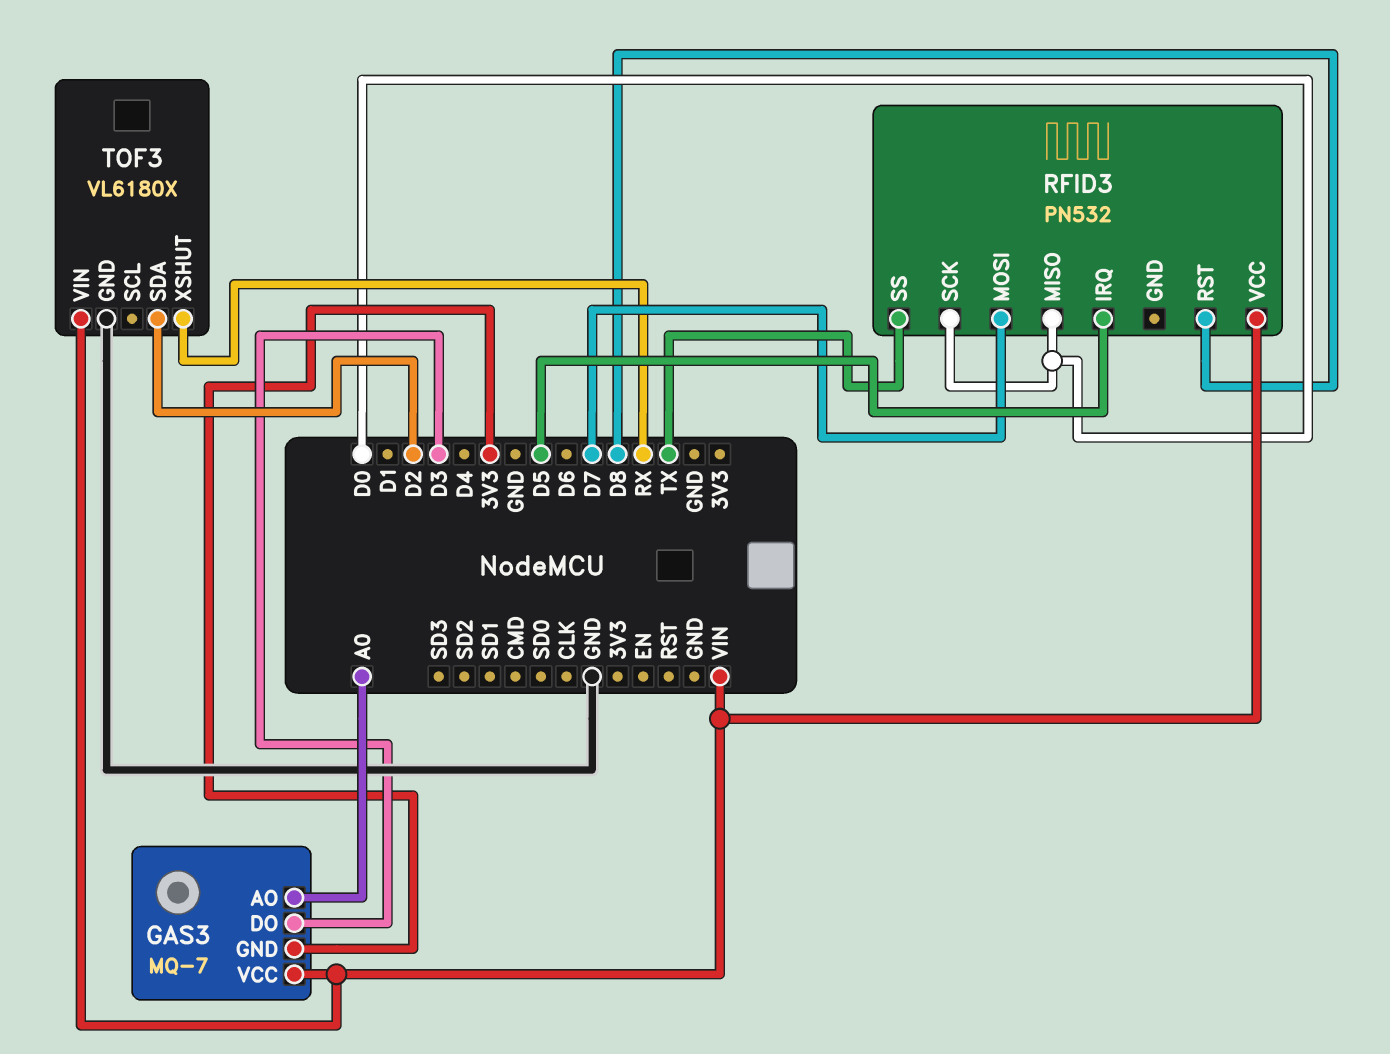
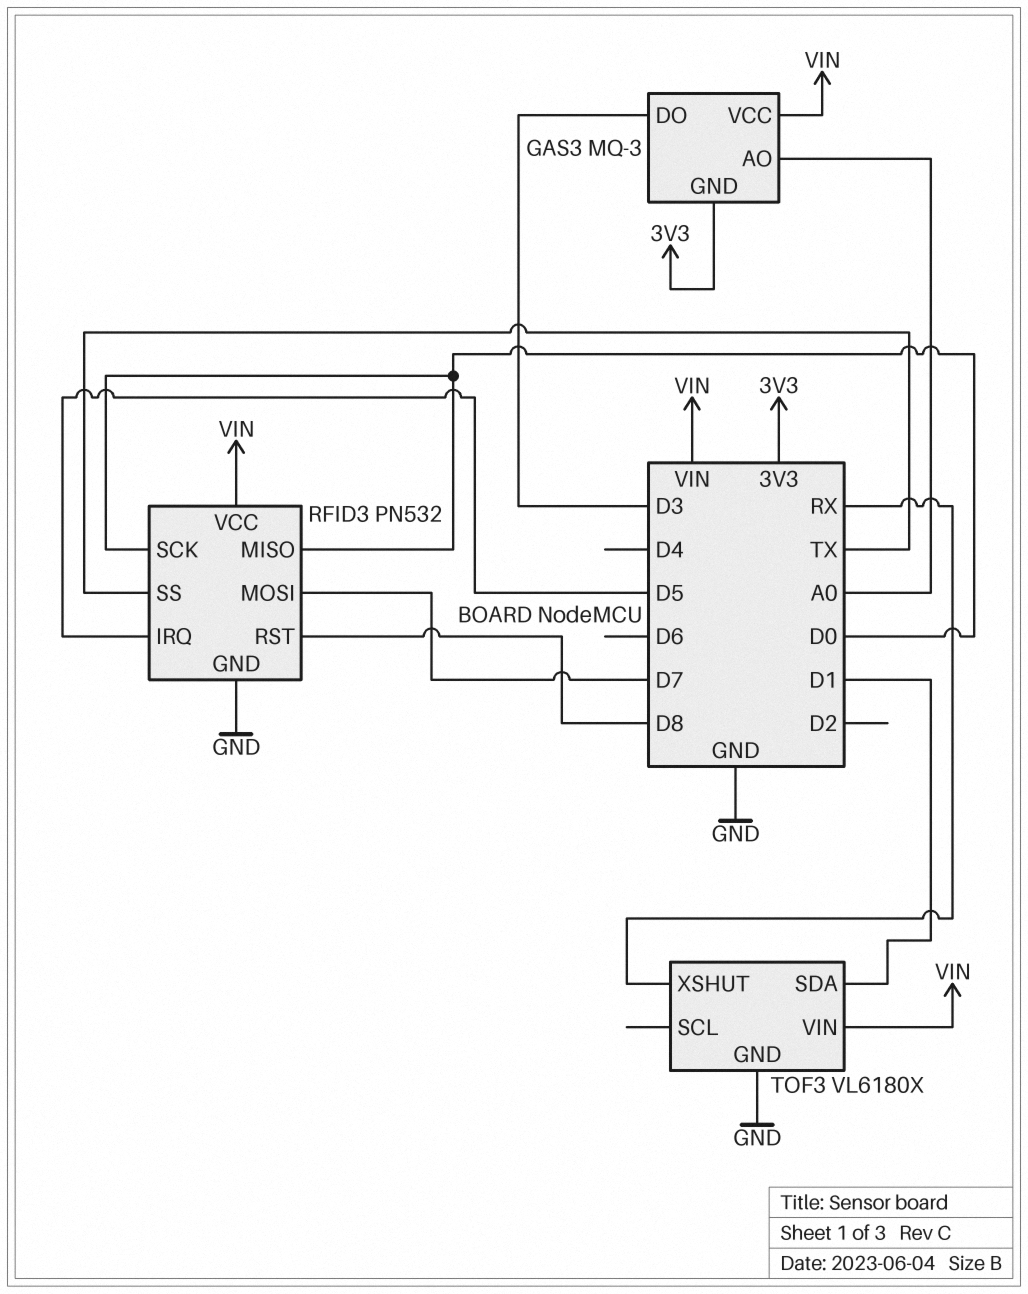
GAS3: MQ-7 -> MQ-3
RFID3 pin GND: none -> GND
TOF3 pin SDA: D2 -> D1

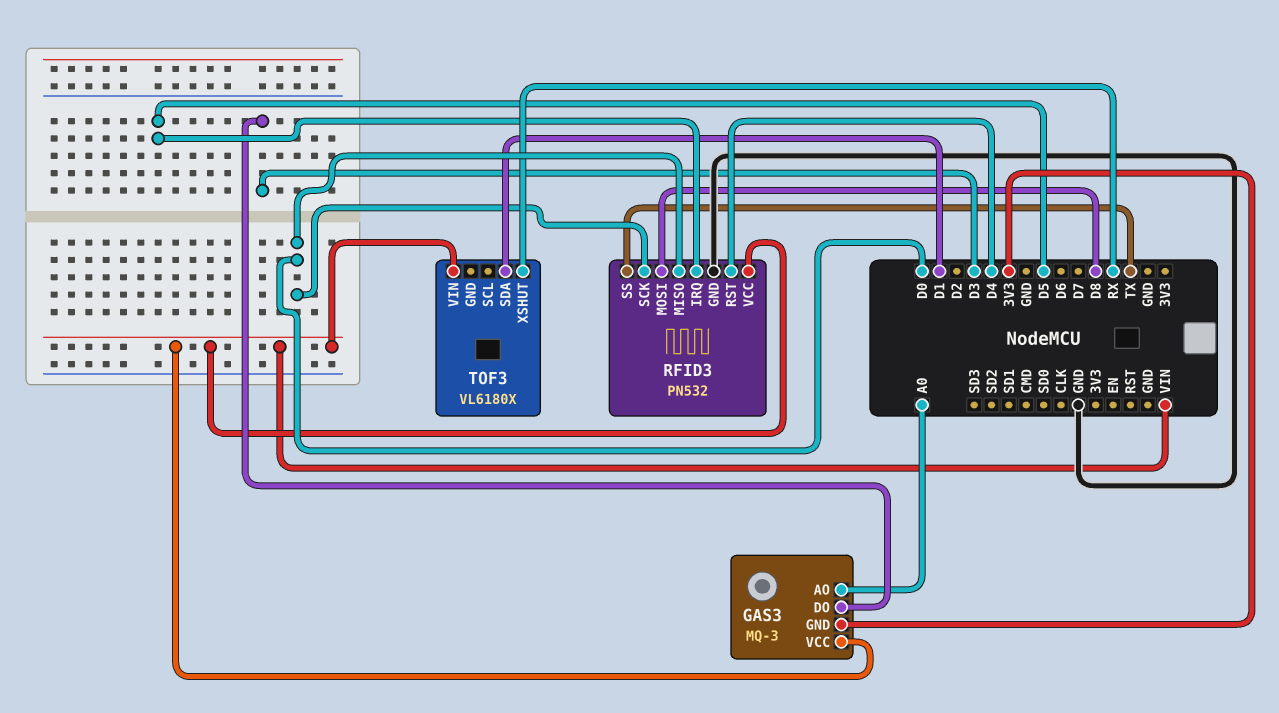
RFID3 pin MOSI: D7 -> D8
RFID3 pin RST: D8 -> D4
TOF3 pin GND: GND -> none

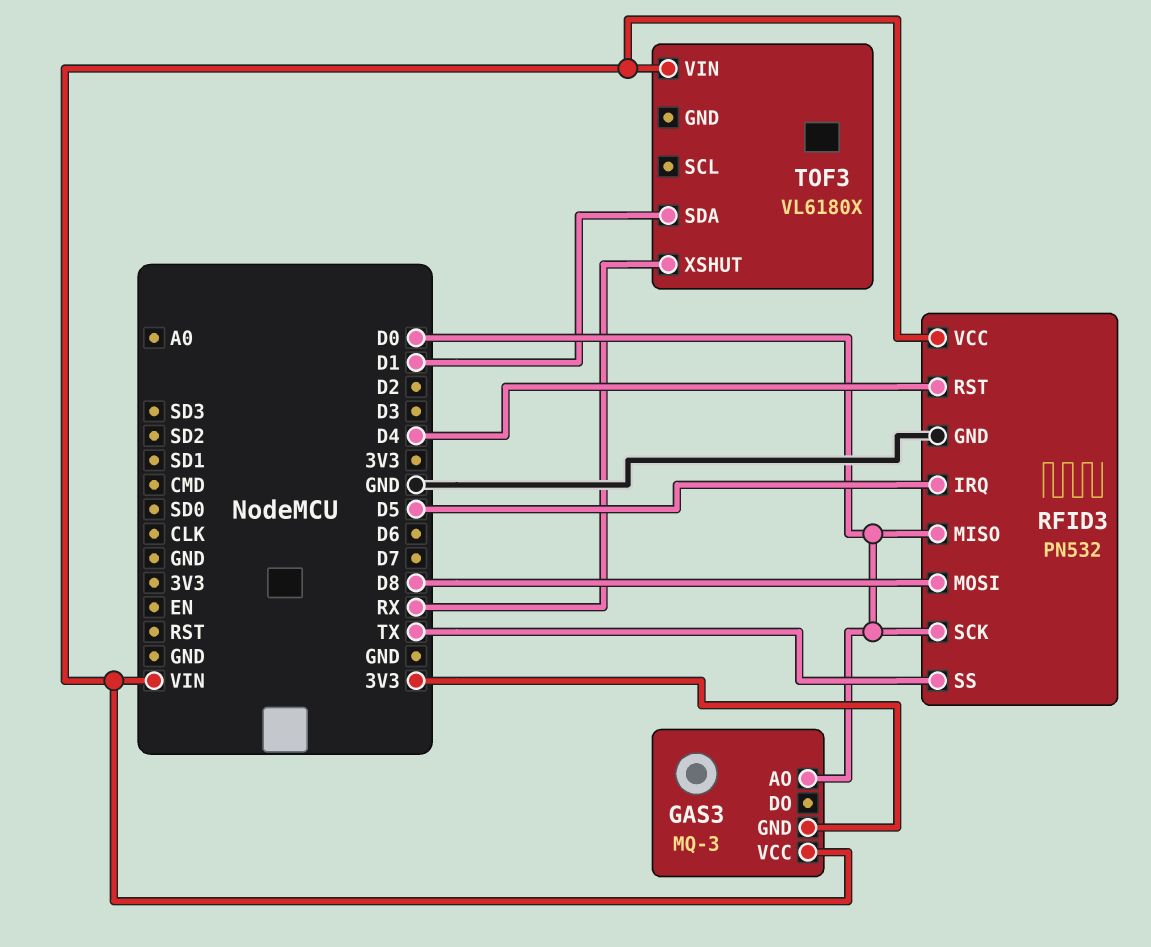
GAS3 pin AO: A0 -> D0
GAS3 pin DO: D3 -> none

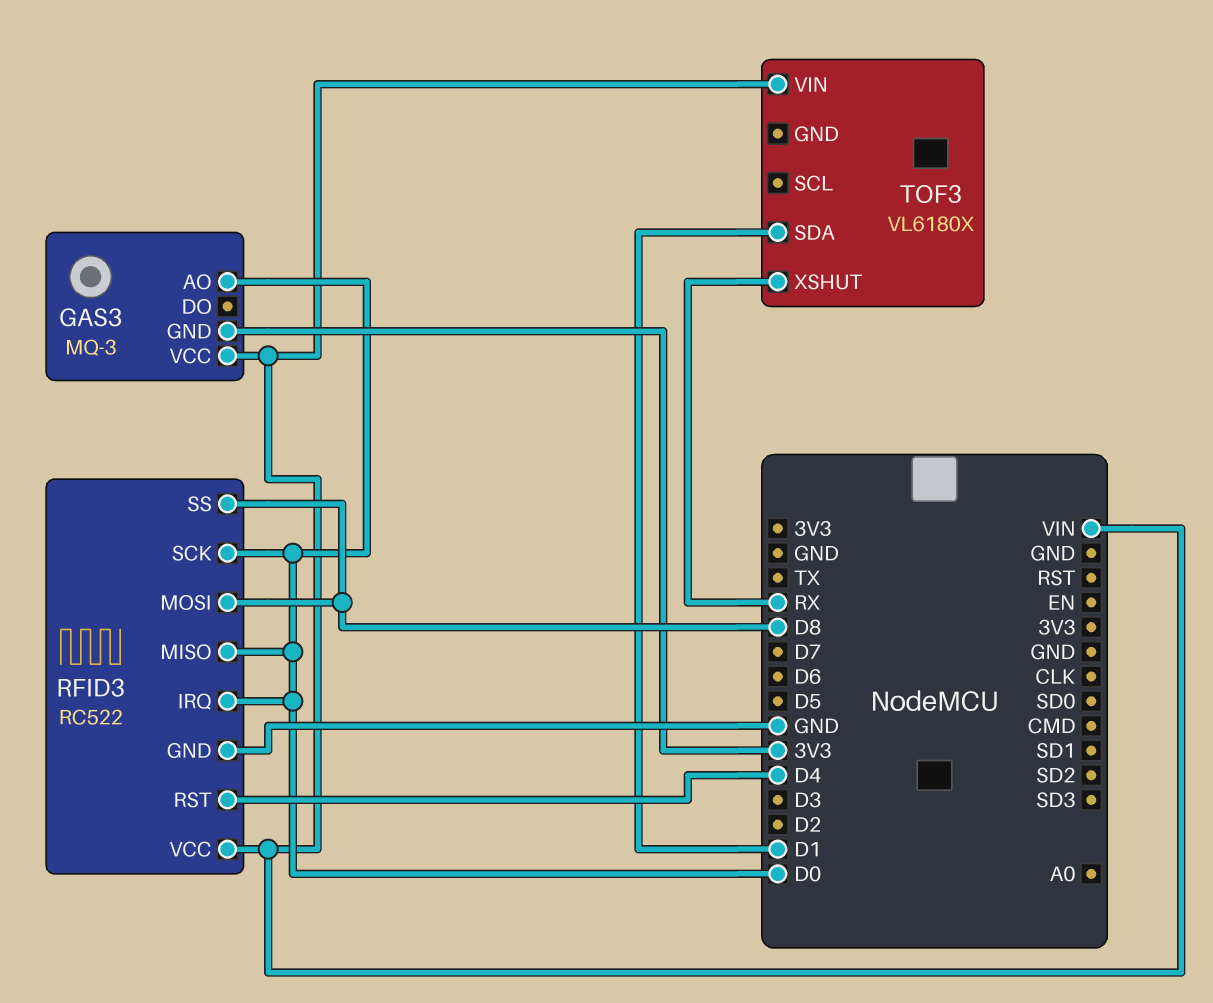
RFID3: PN532 -> RC522
RFID3 pin IRQ: D5 -> D0
RFID3 pin SS: TX -> D8

